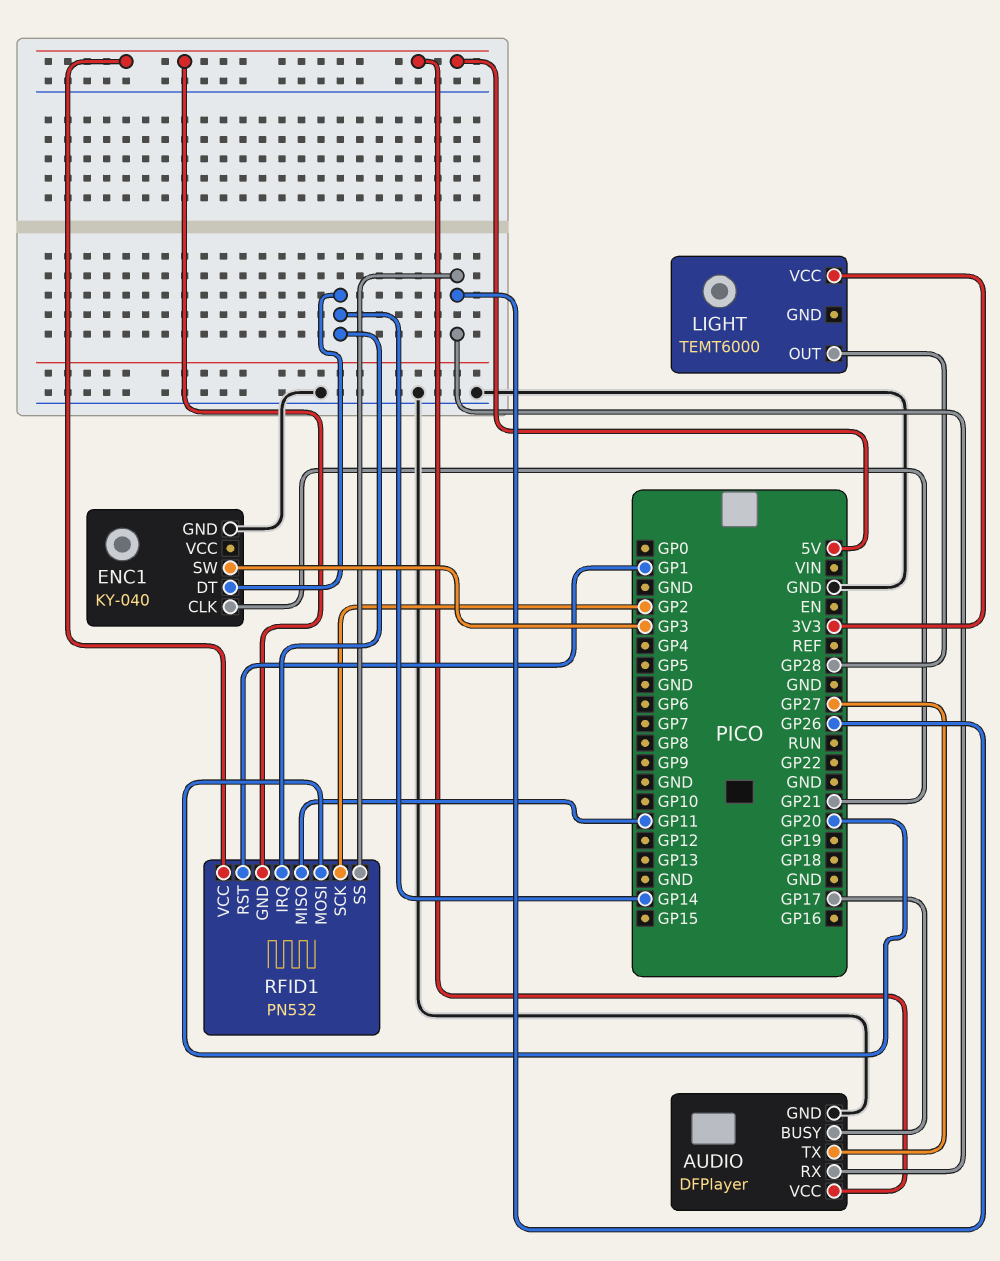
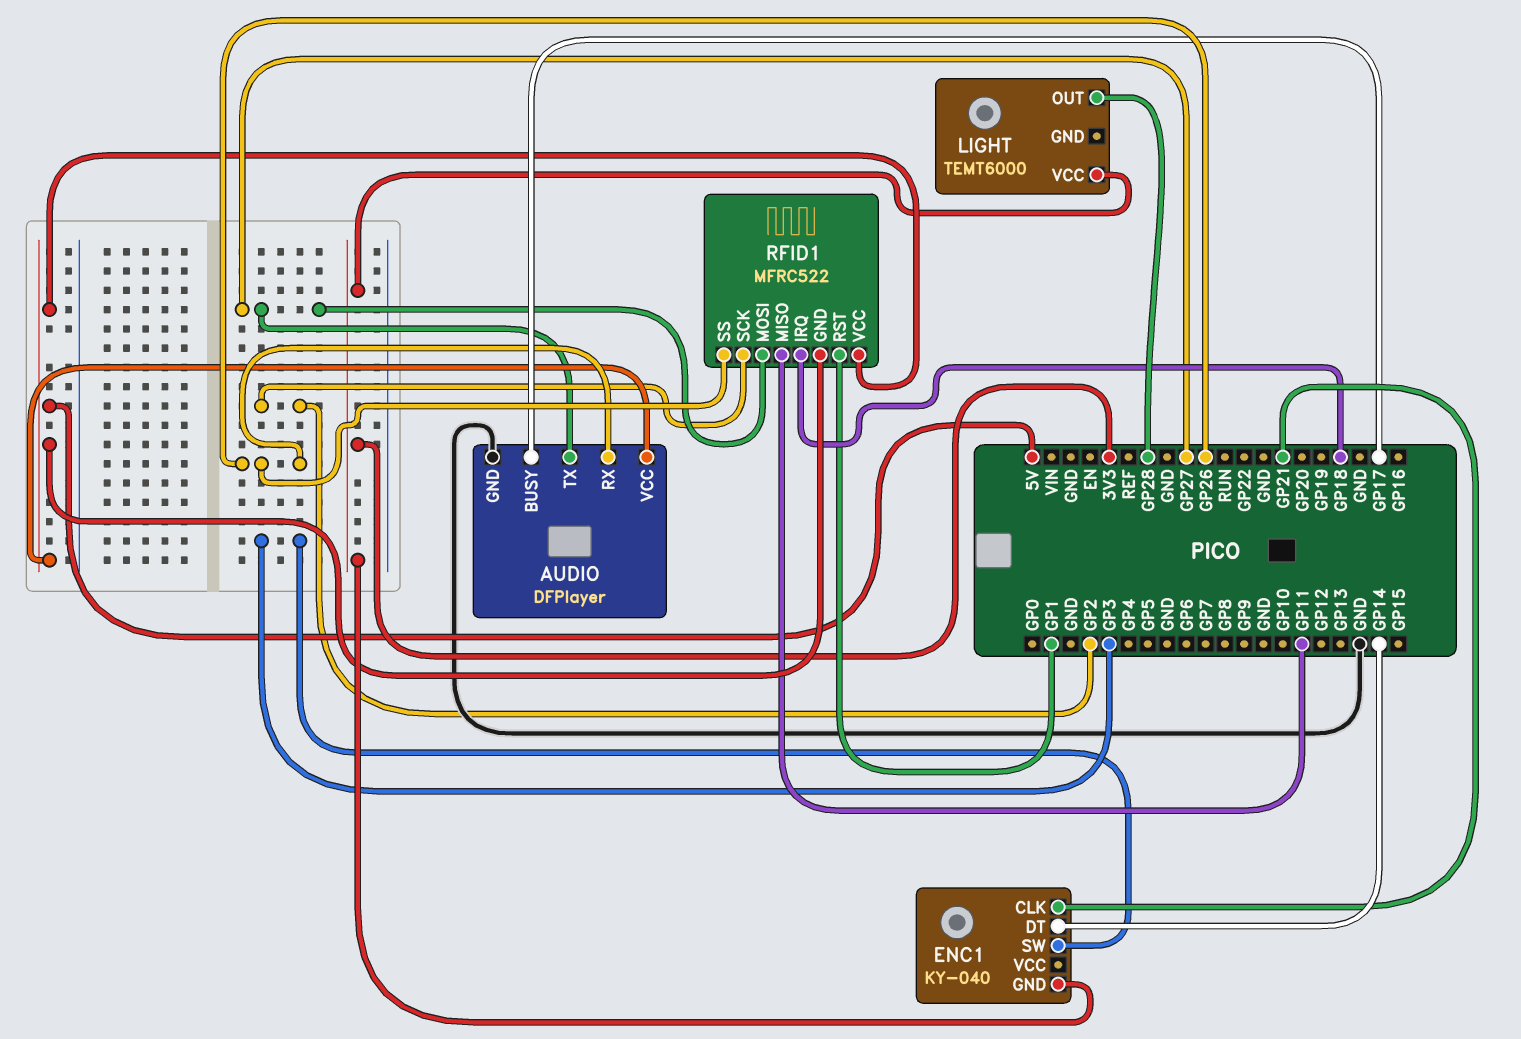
ENC1 pin GND: GND -> 3V3
RFID1: PN532 -> MFRC522
RFID1 pin IRQ: GP14 -> GP18
RFID1 pin MOSI: GP20 -> GP27

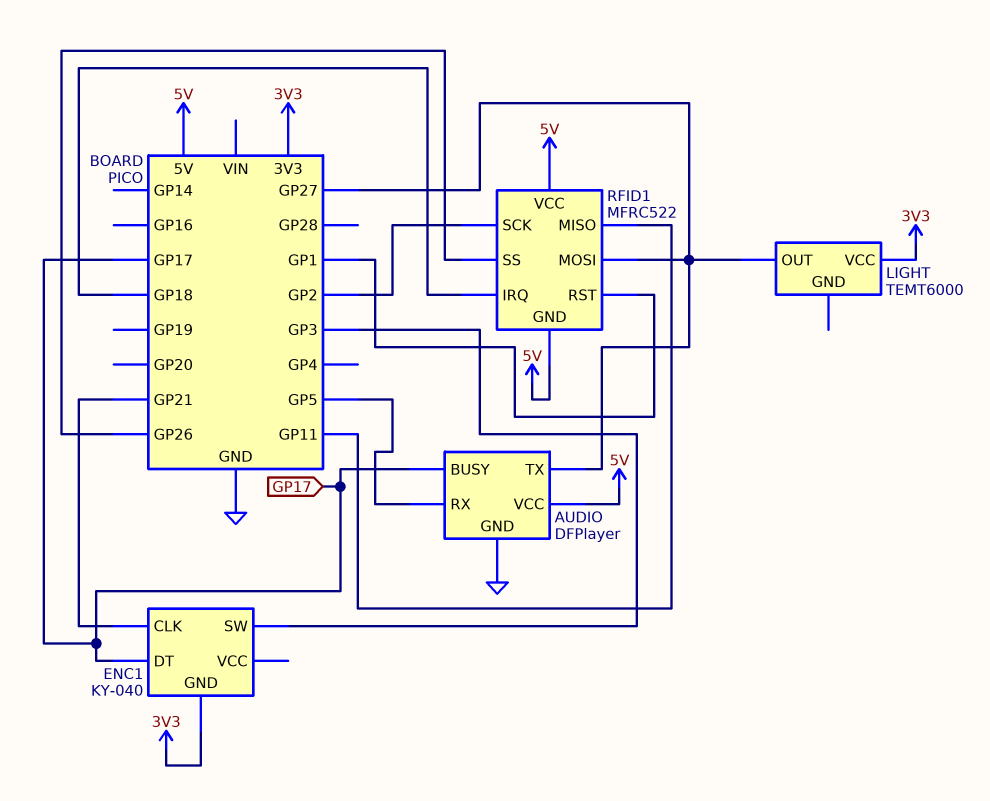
AUDIO pin RX: GP26 -> GP5
ENC1 pin DT: GP14 -> GP17
LIGHT pin OUT: GP28 -> GP27

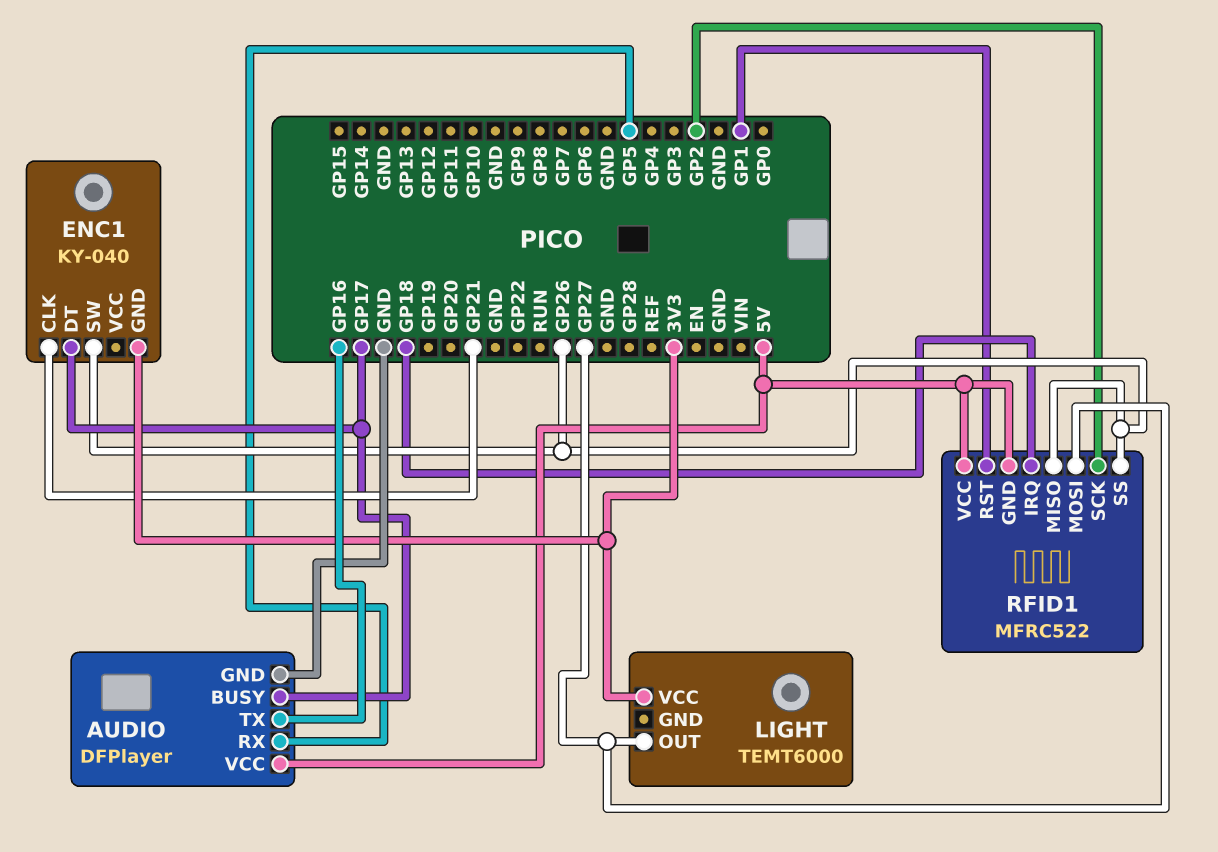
AUDIO pin TX: GP27 -> GP16
ENC1 pin SW: GP3 -> GP26
RFID1 pin MISO: GP11 -> GP26

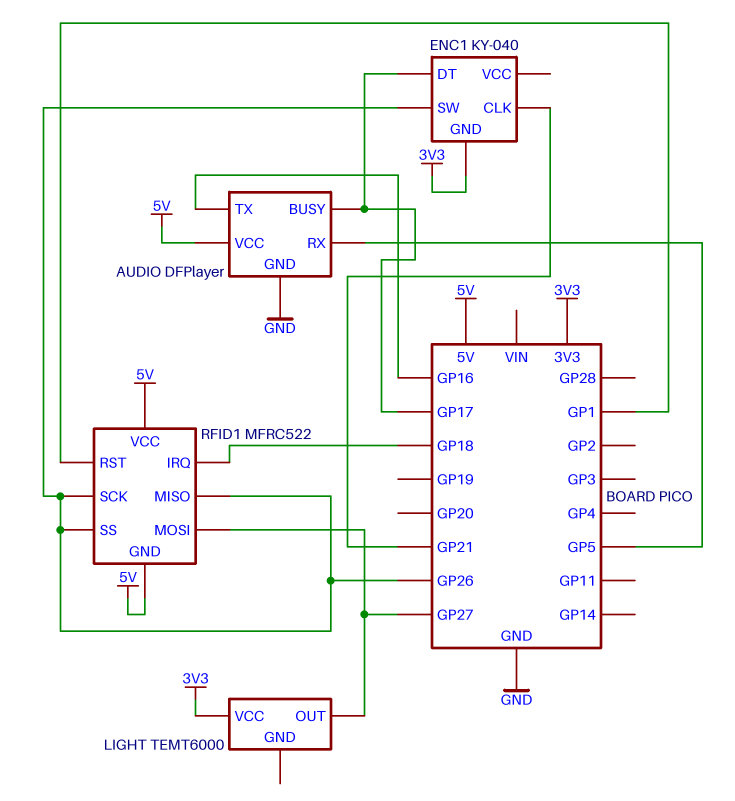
RFID1 pin SCK: GP2 -> GP26

